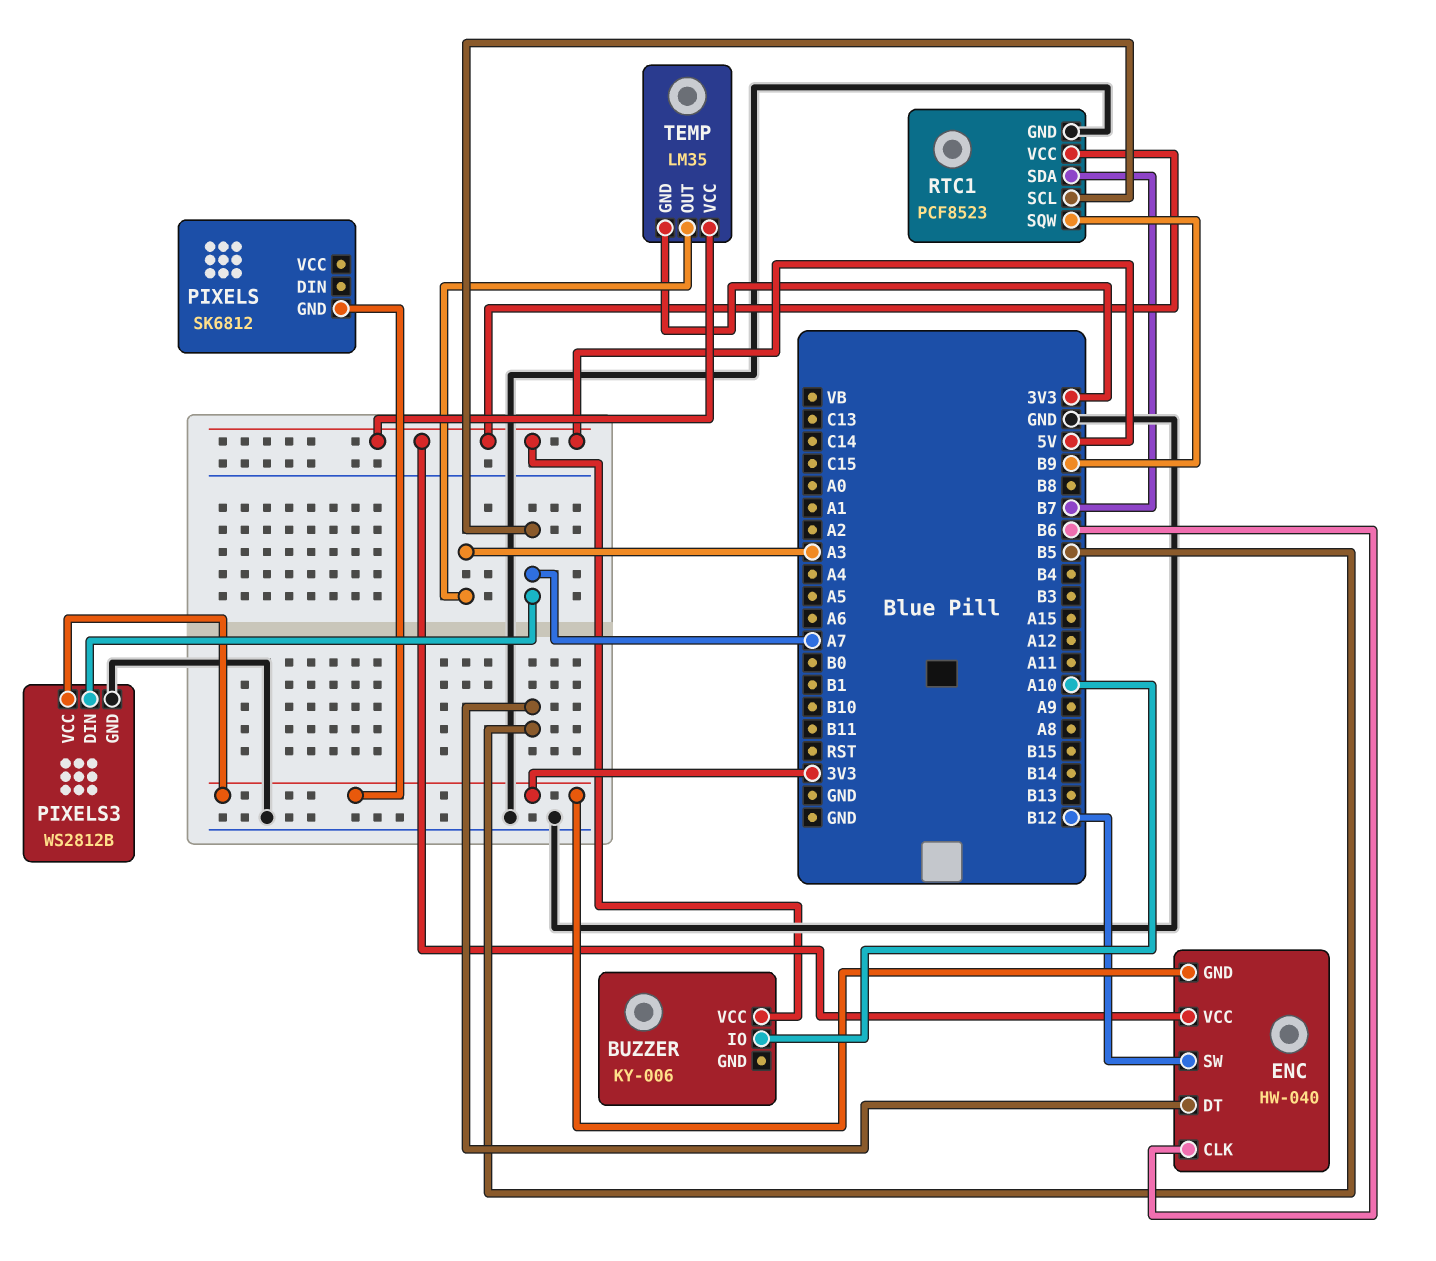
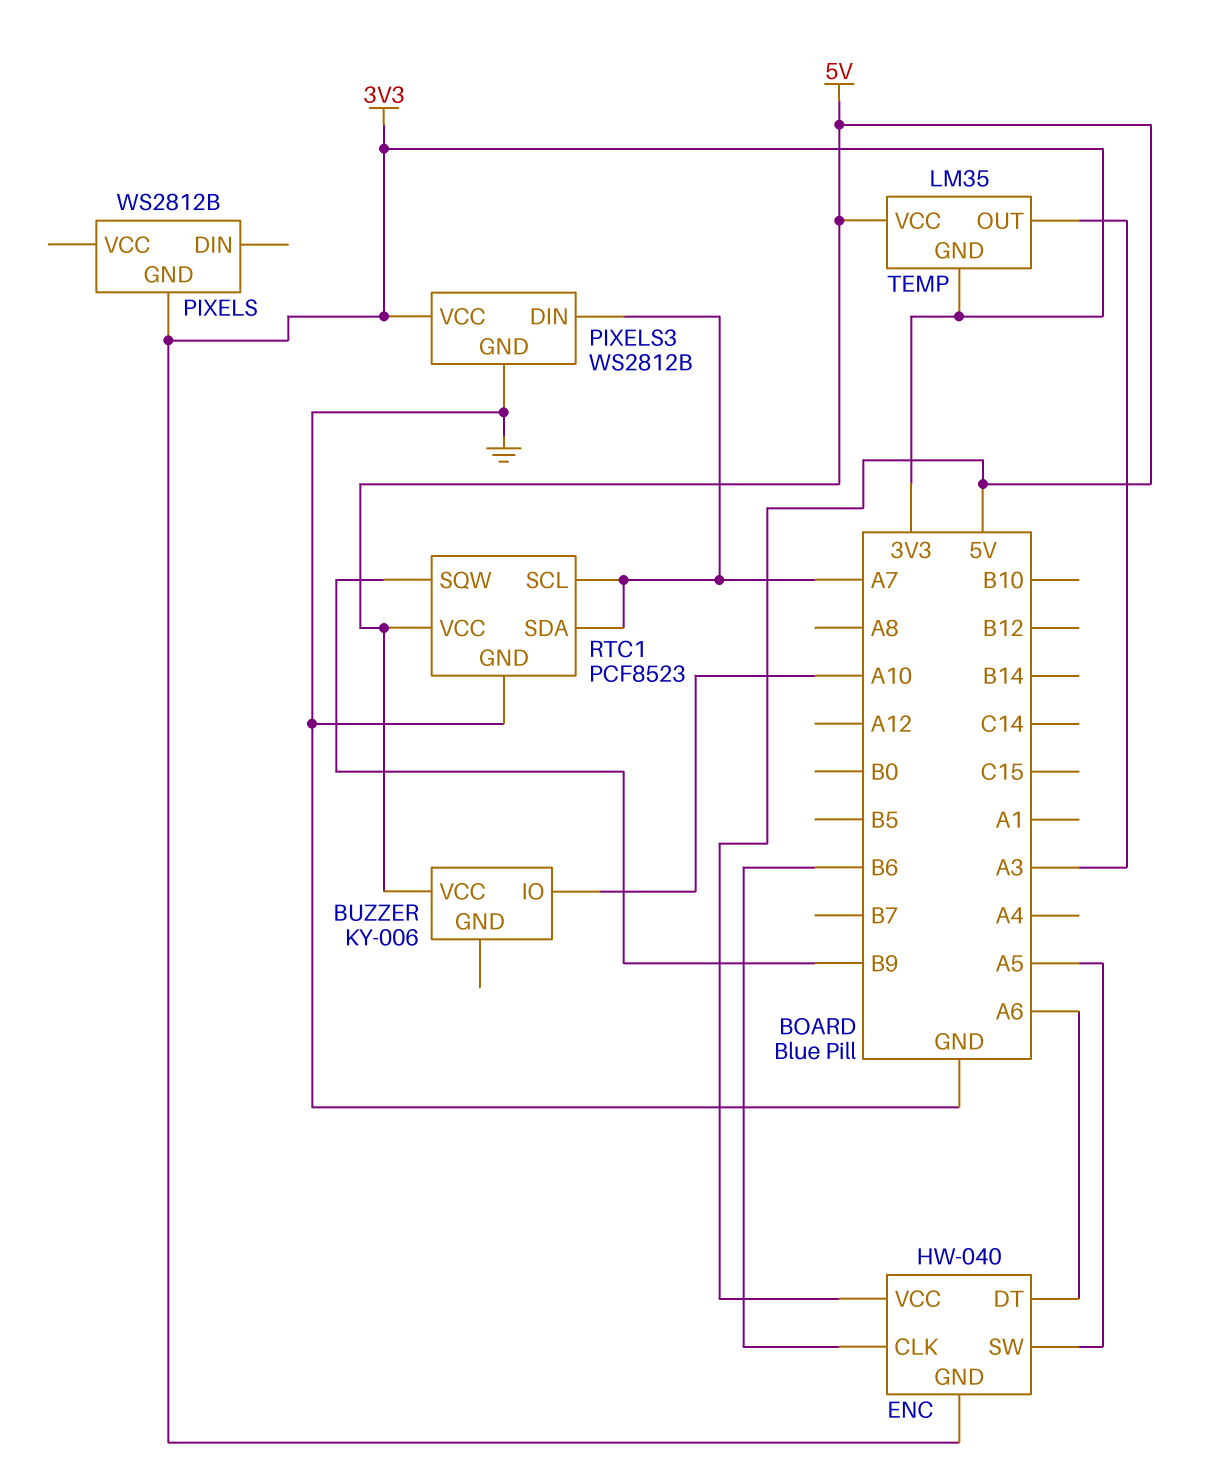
ENC pin DT: B5 -> A6
ENC pin SW: B12 -> A5
PIXELS: SK6812 -> WS2812B
RTC1 pin SDA: B7 -> A7

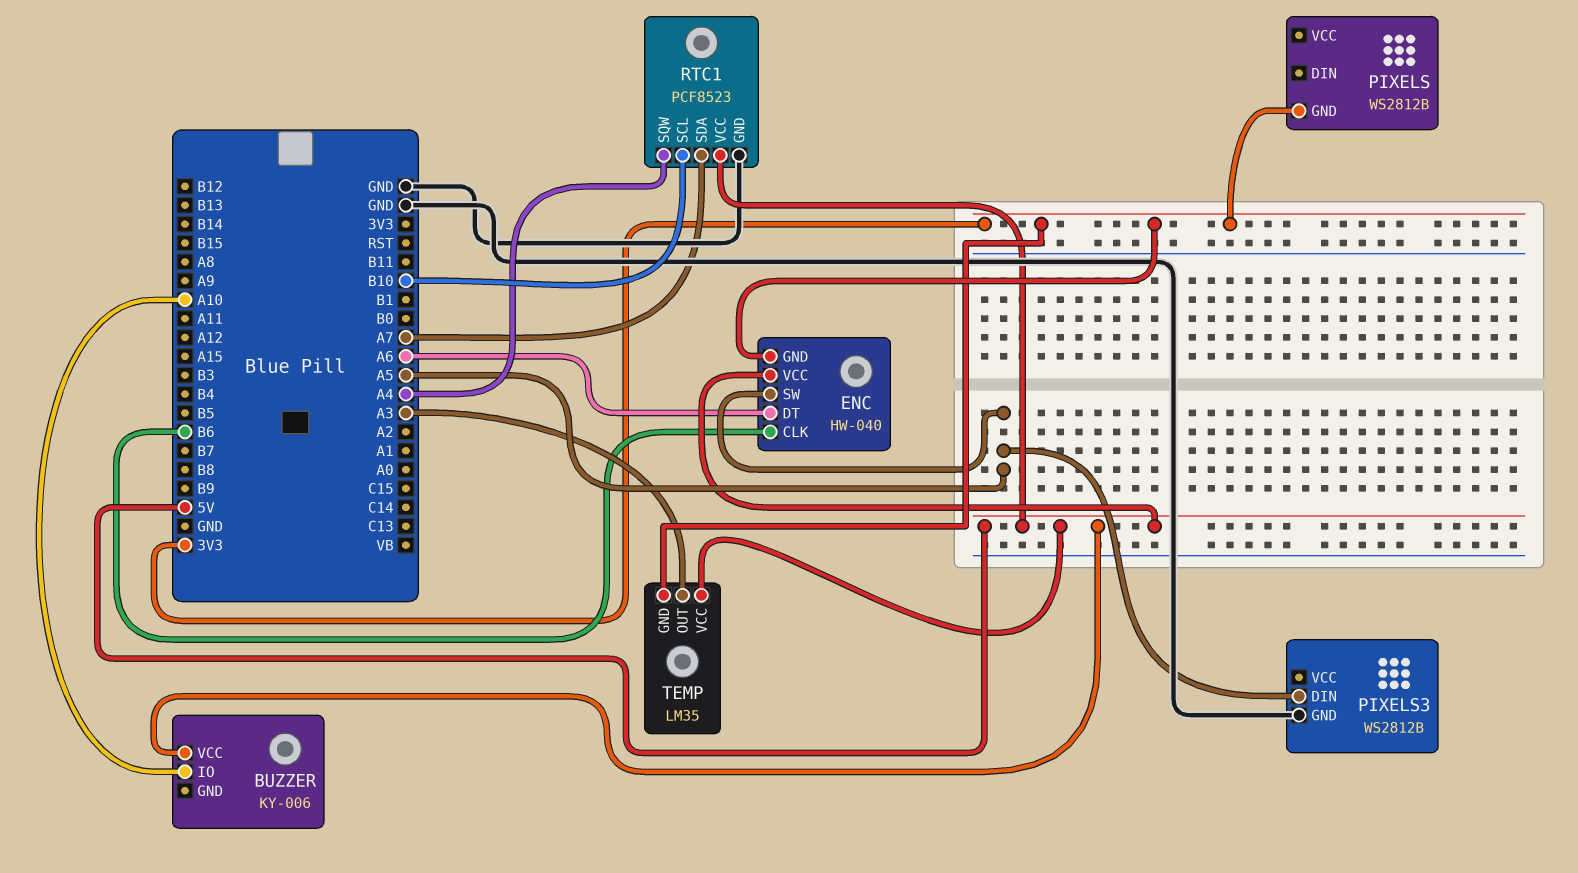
PIXELS3 pin DIN: A7 -> A5
PIXELS3 pin VCC: 3V3 -> none
RTC1 pin SCL: A7 -> B10
RTC1 pin SQW: B9 -> A4

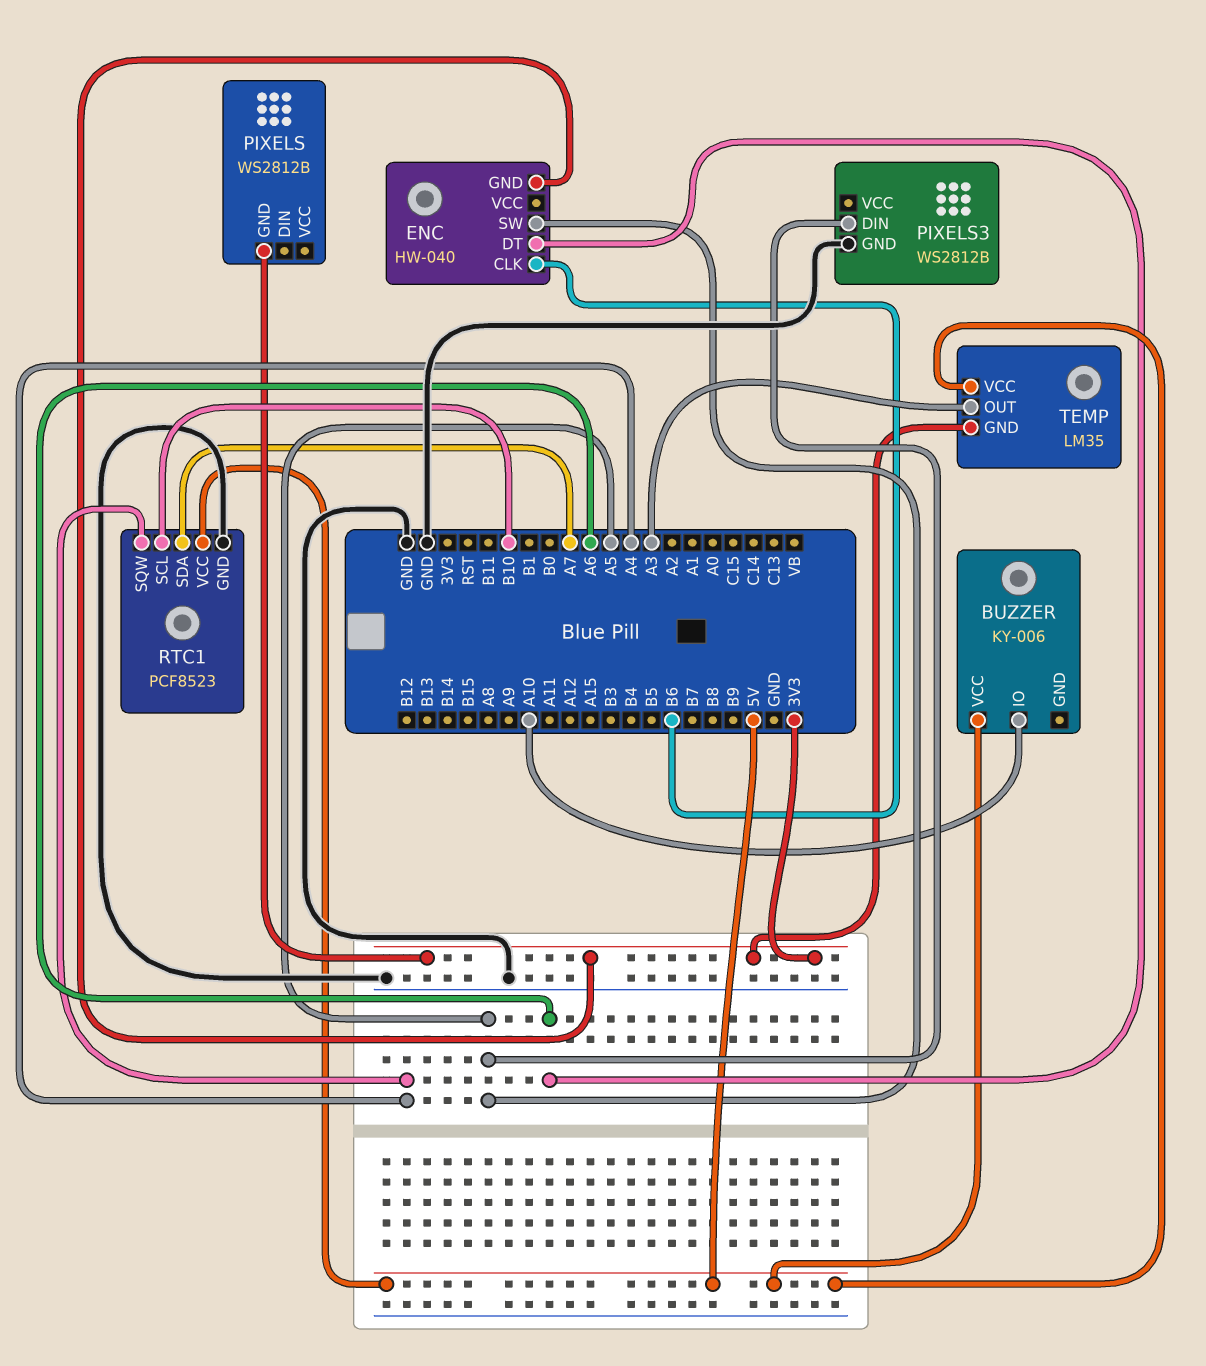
ENC pin VCC: 5V -> none

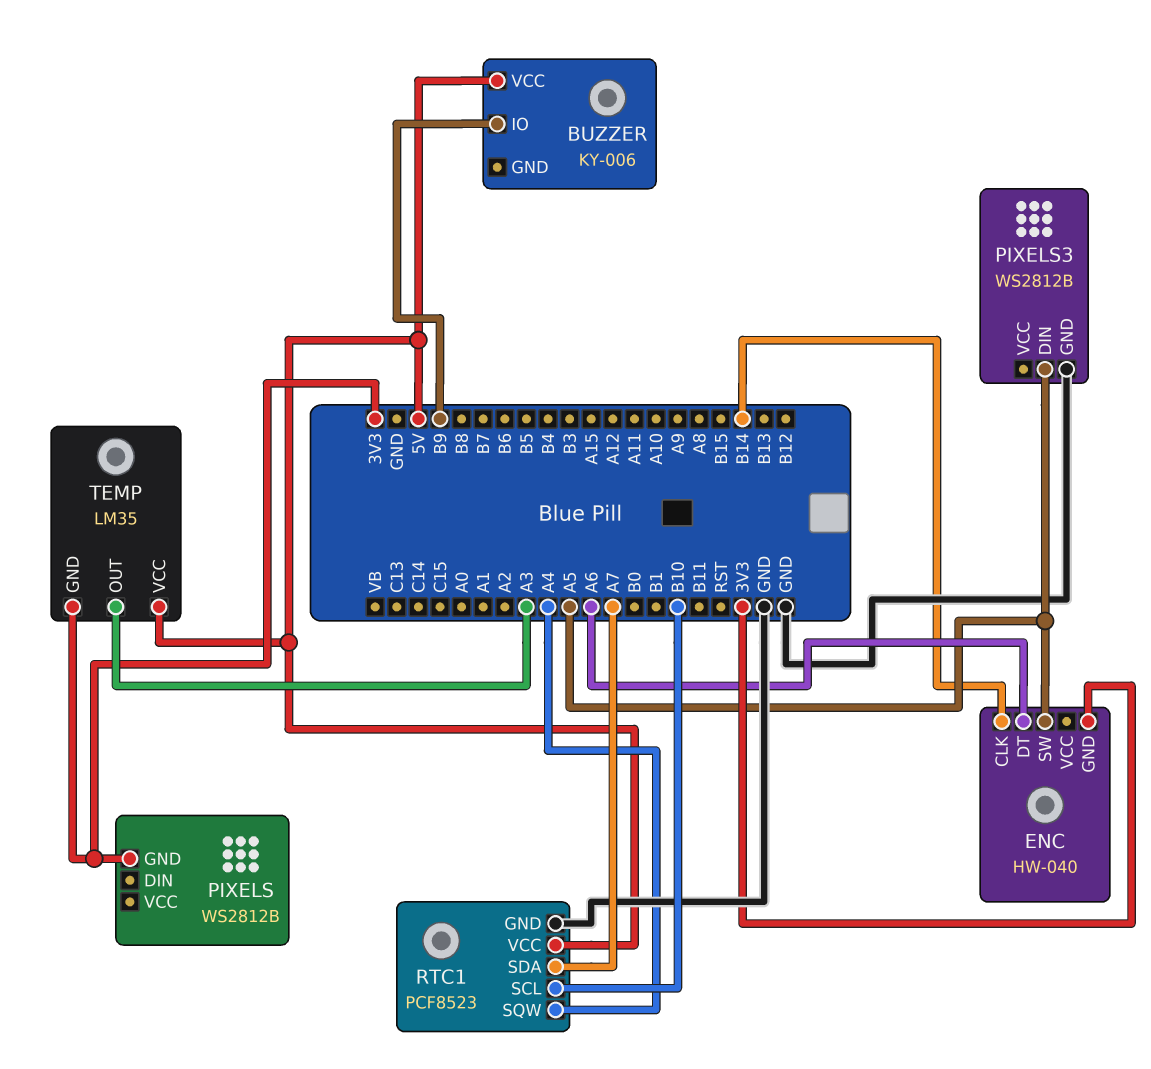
BUZZER pin IO: A10 -> B9
ENC pin CLK: B6 -> B14

